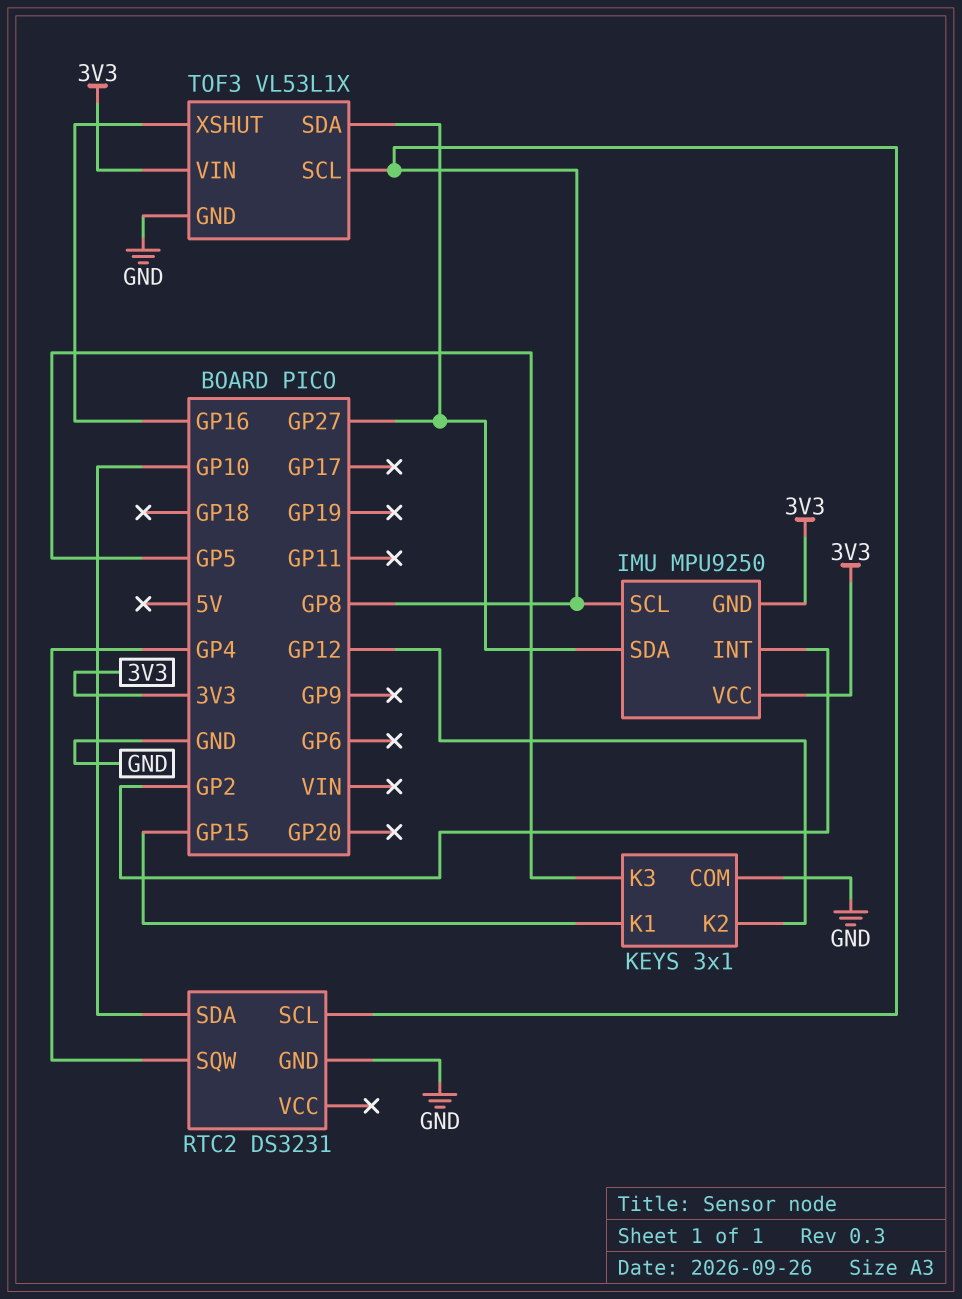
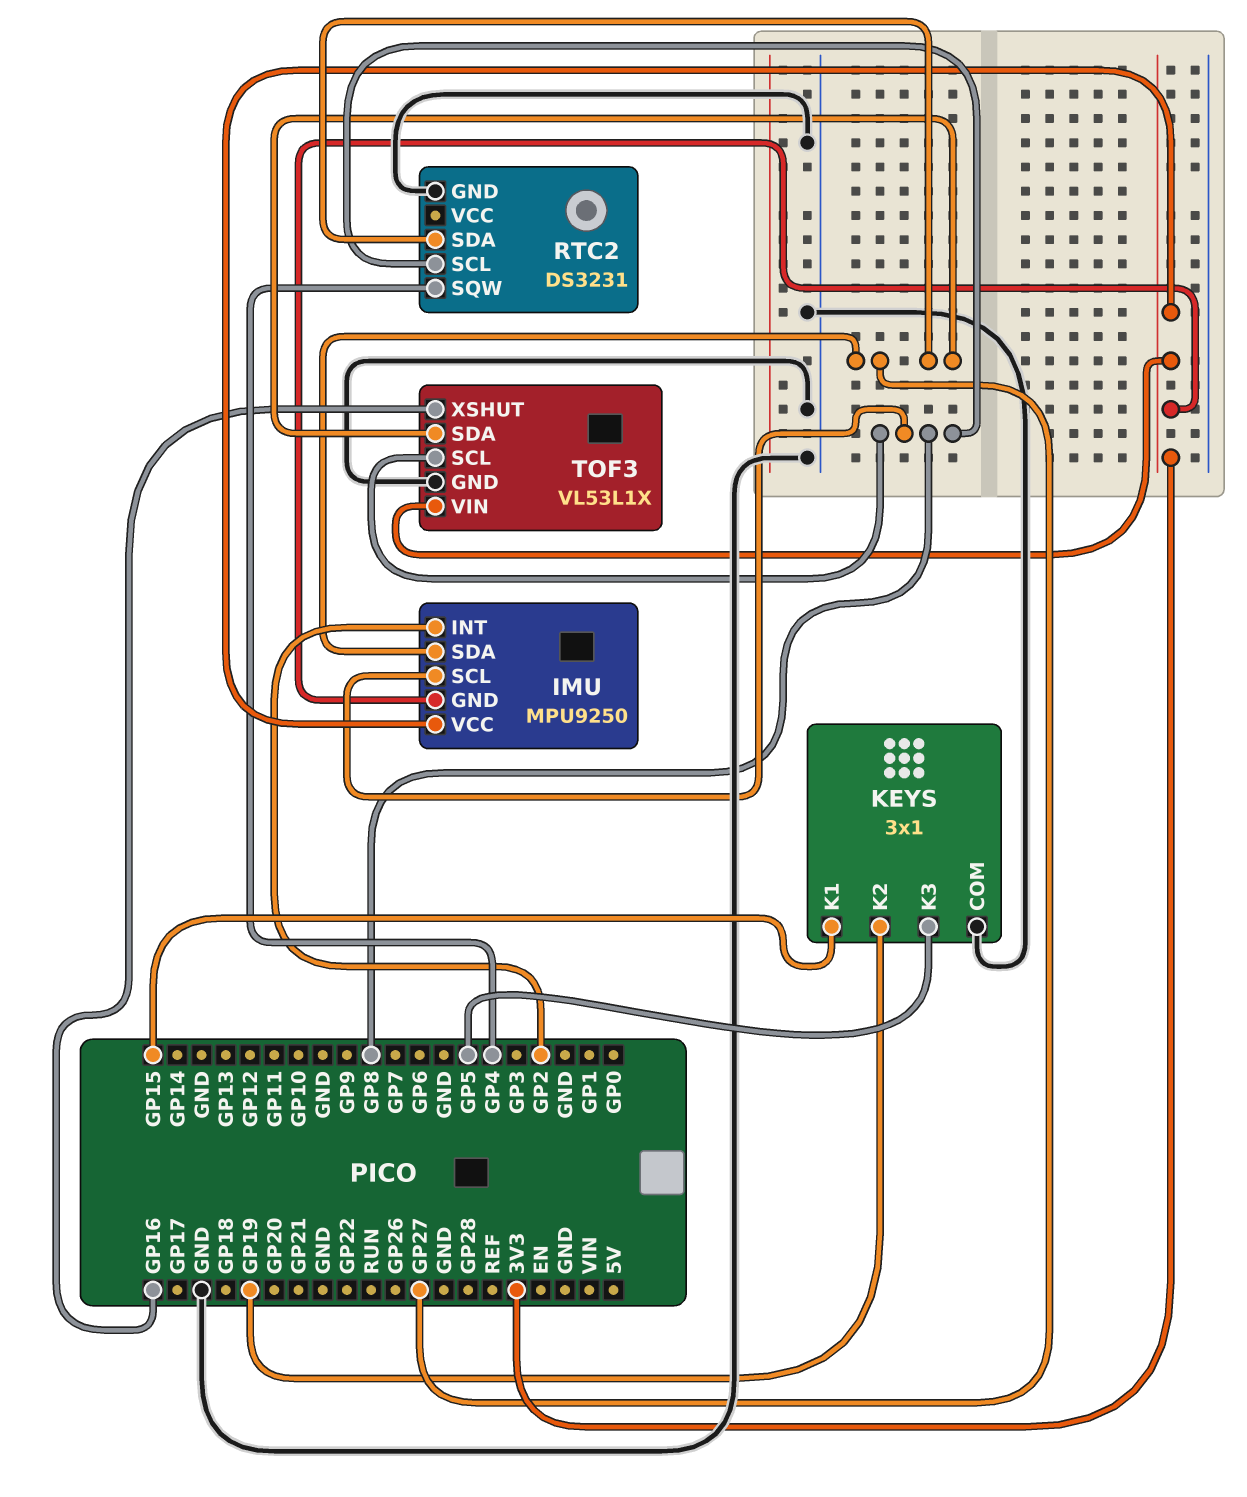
KEYS pin K2: GP12 -> GP19
RTC2 pin SDA: GP10 -> GP27

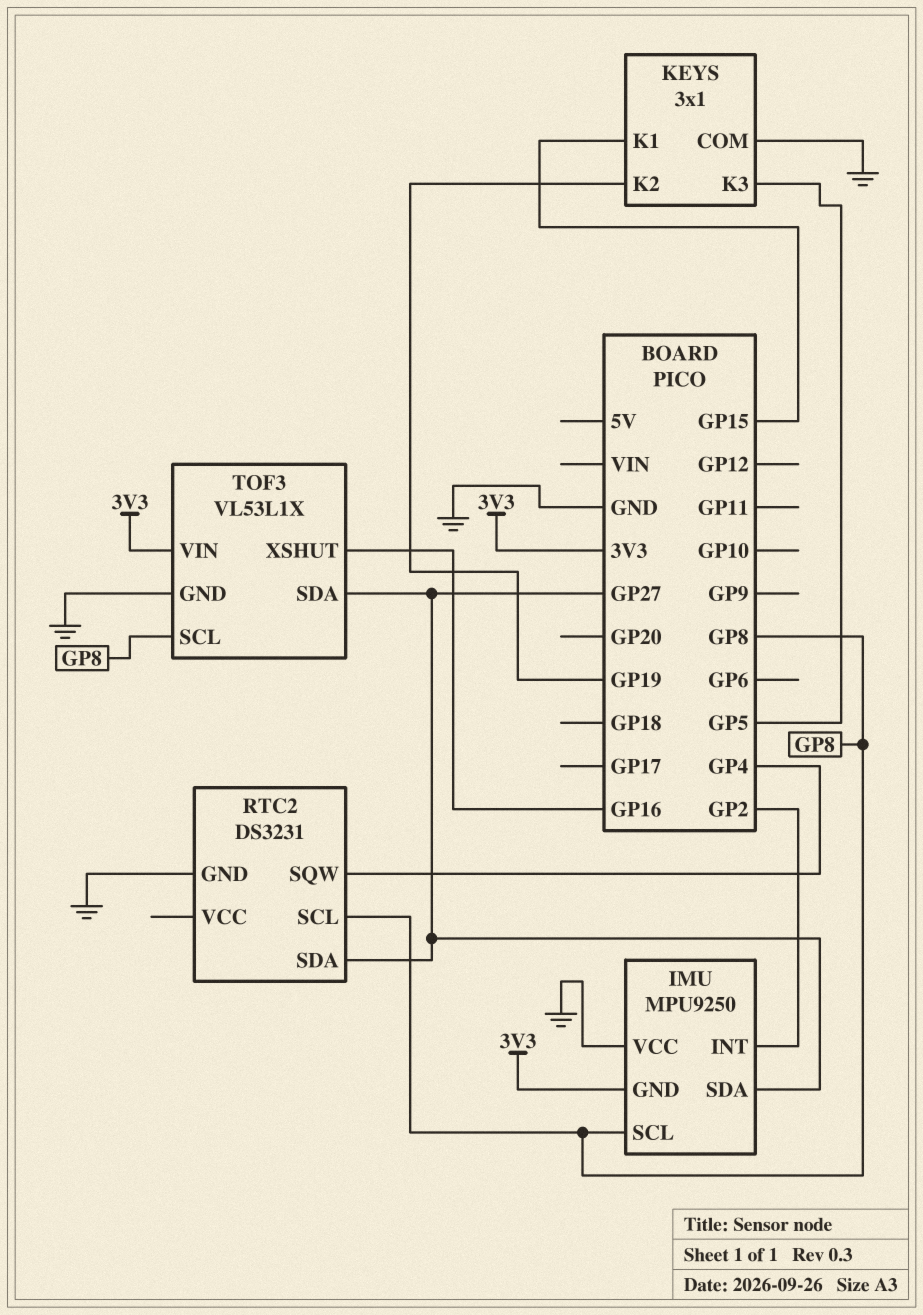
IMU pin VCC: 3V3 -> GND

